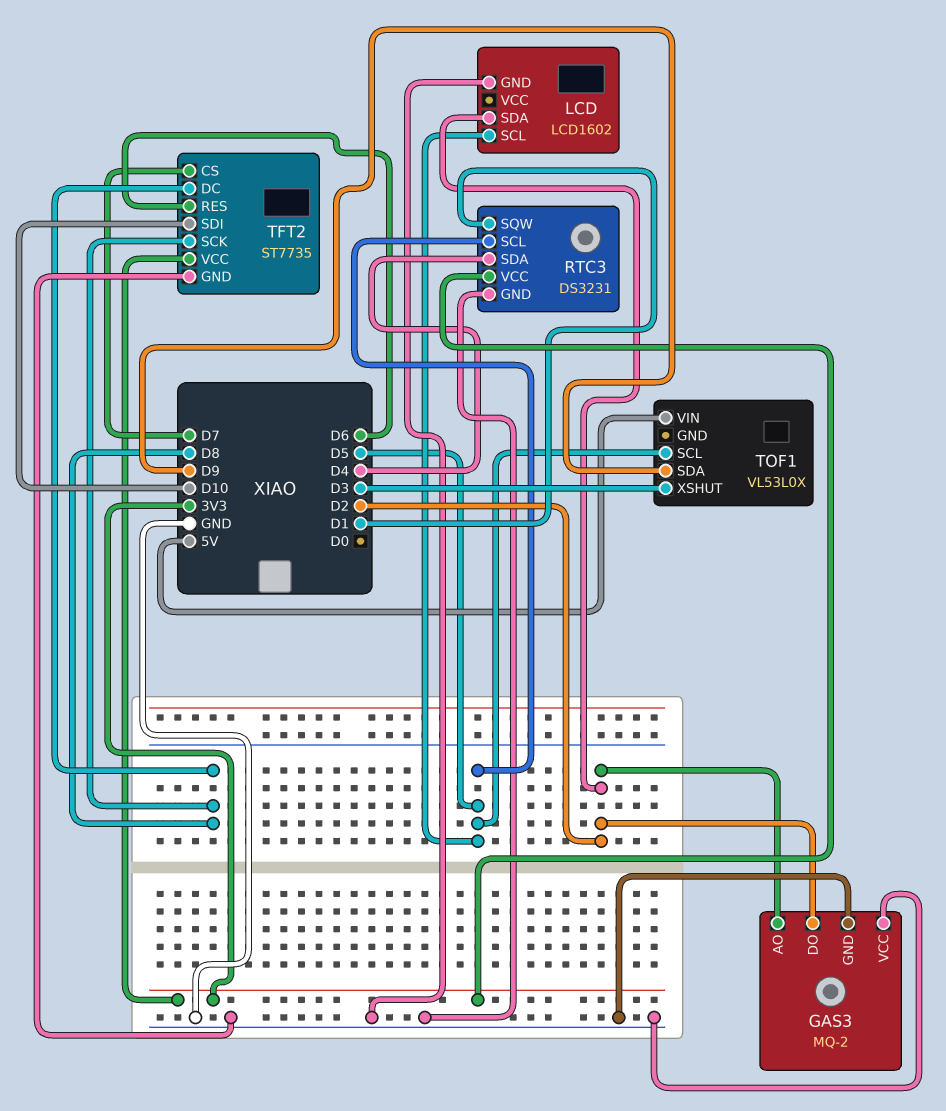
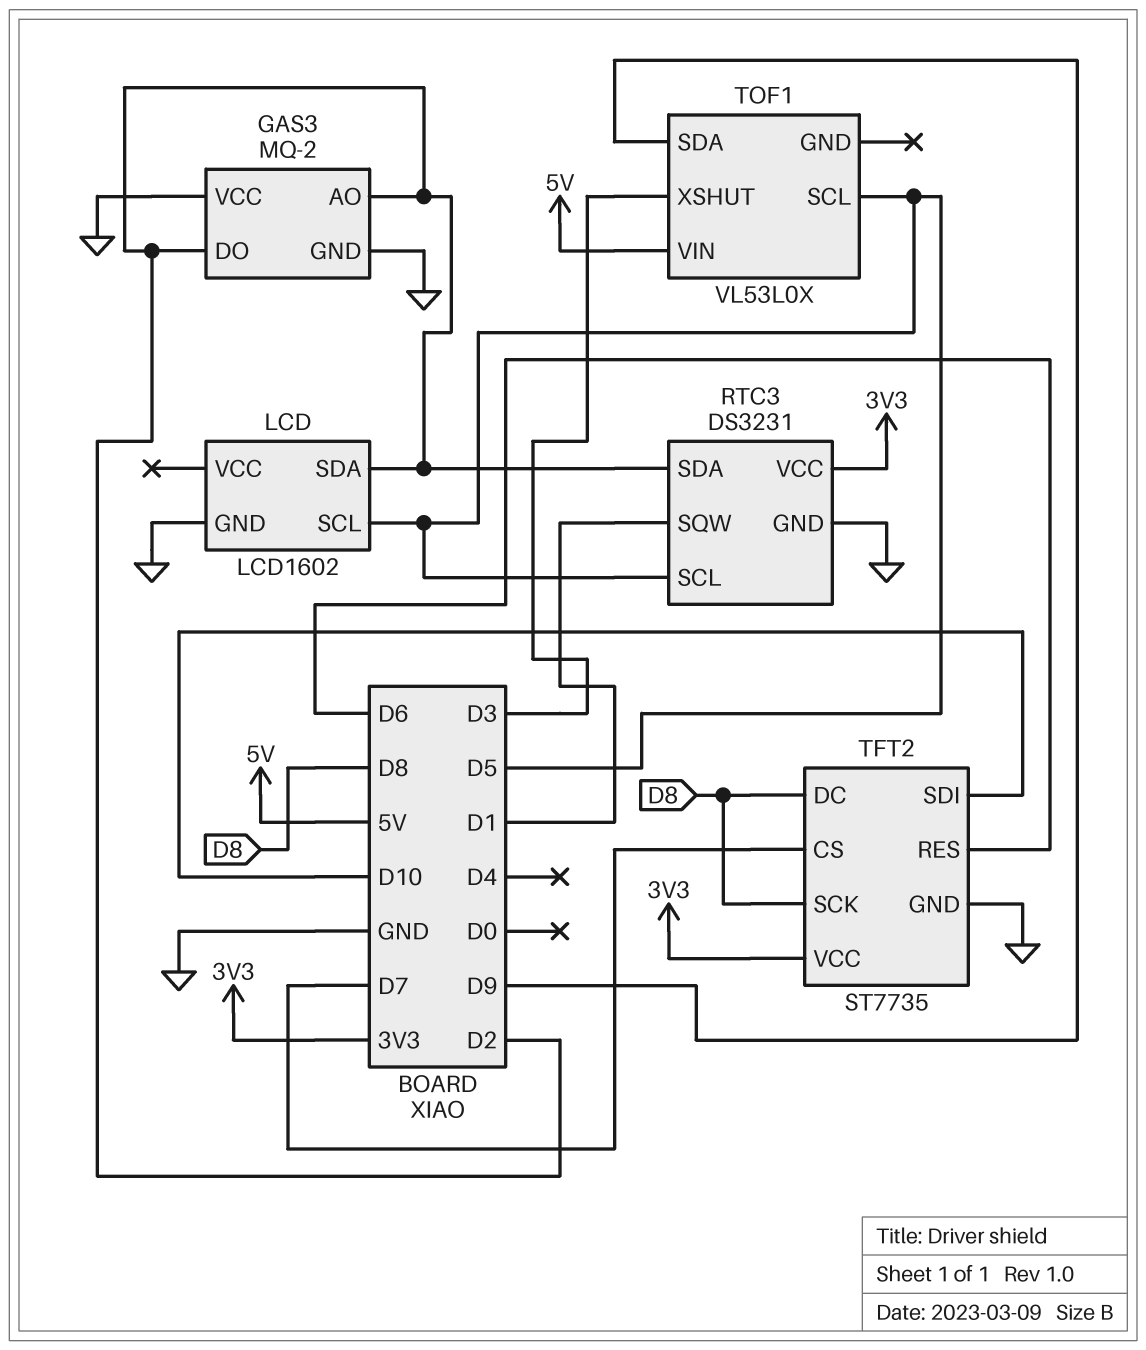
RTC3 pin SDA: D4 -> D2

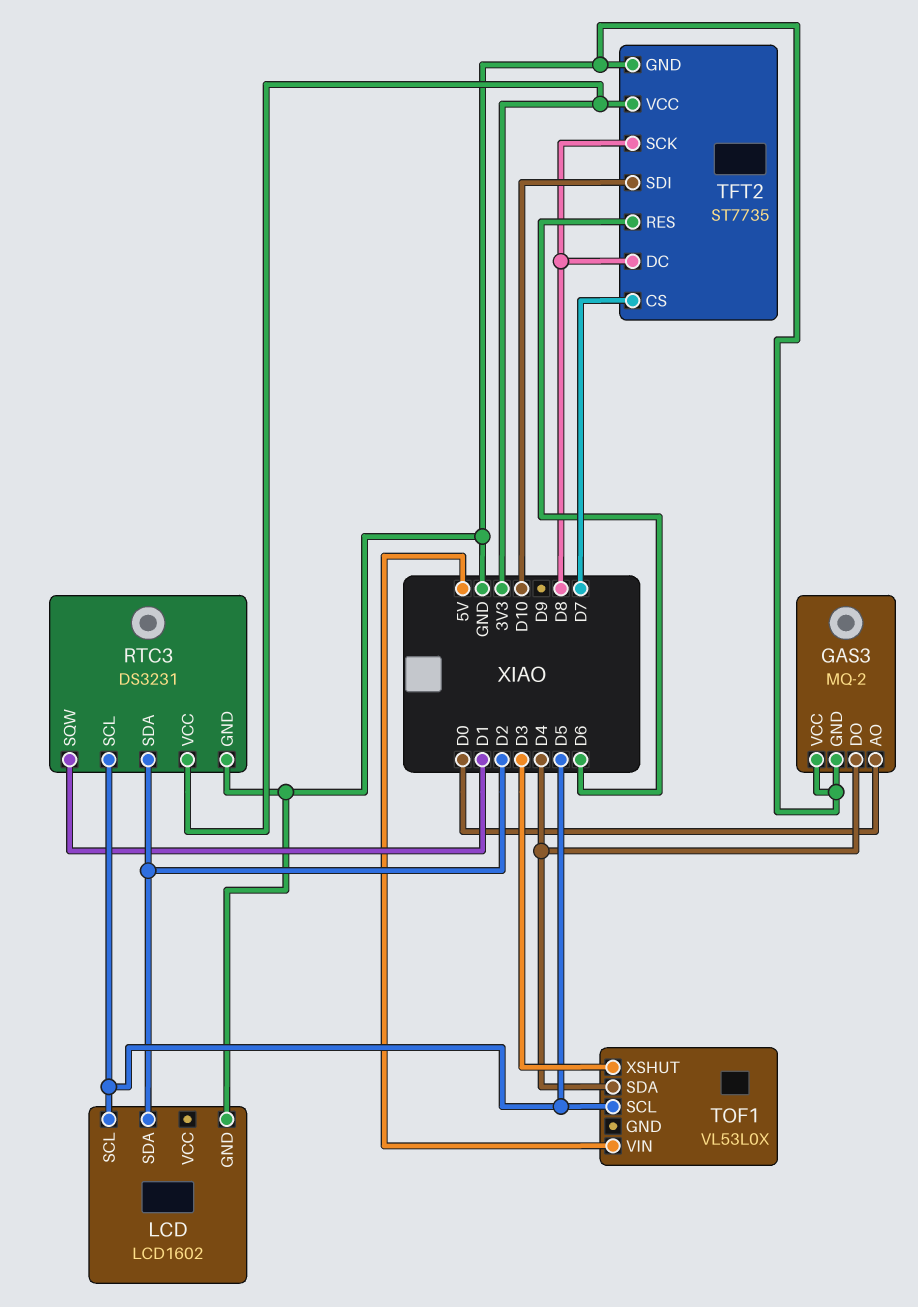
GAS3 pin AO: D2 -> D0
GAS3 pin DO: D2 -> D4
TOF1 pin SDA: D9 -> D4

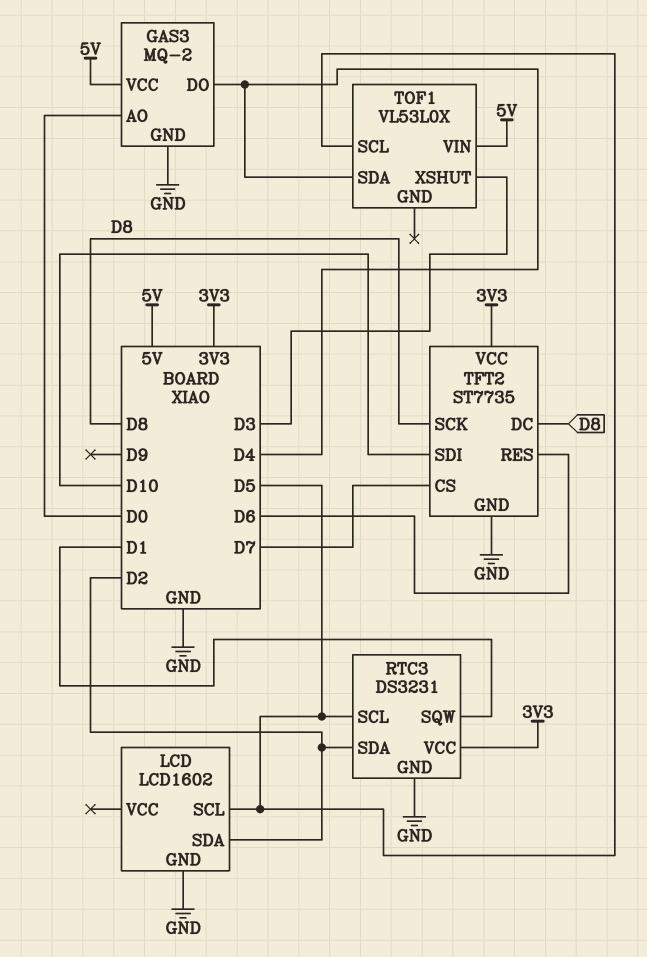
GAS3 pin VCC: GND -> 5V

